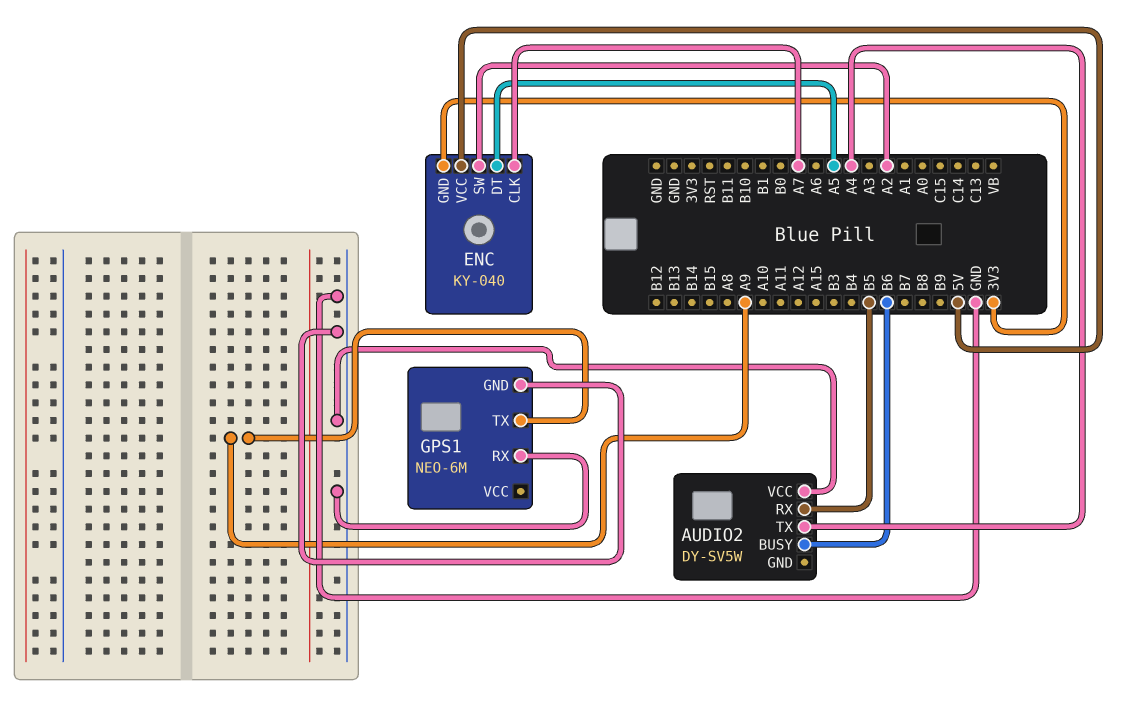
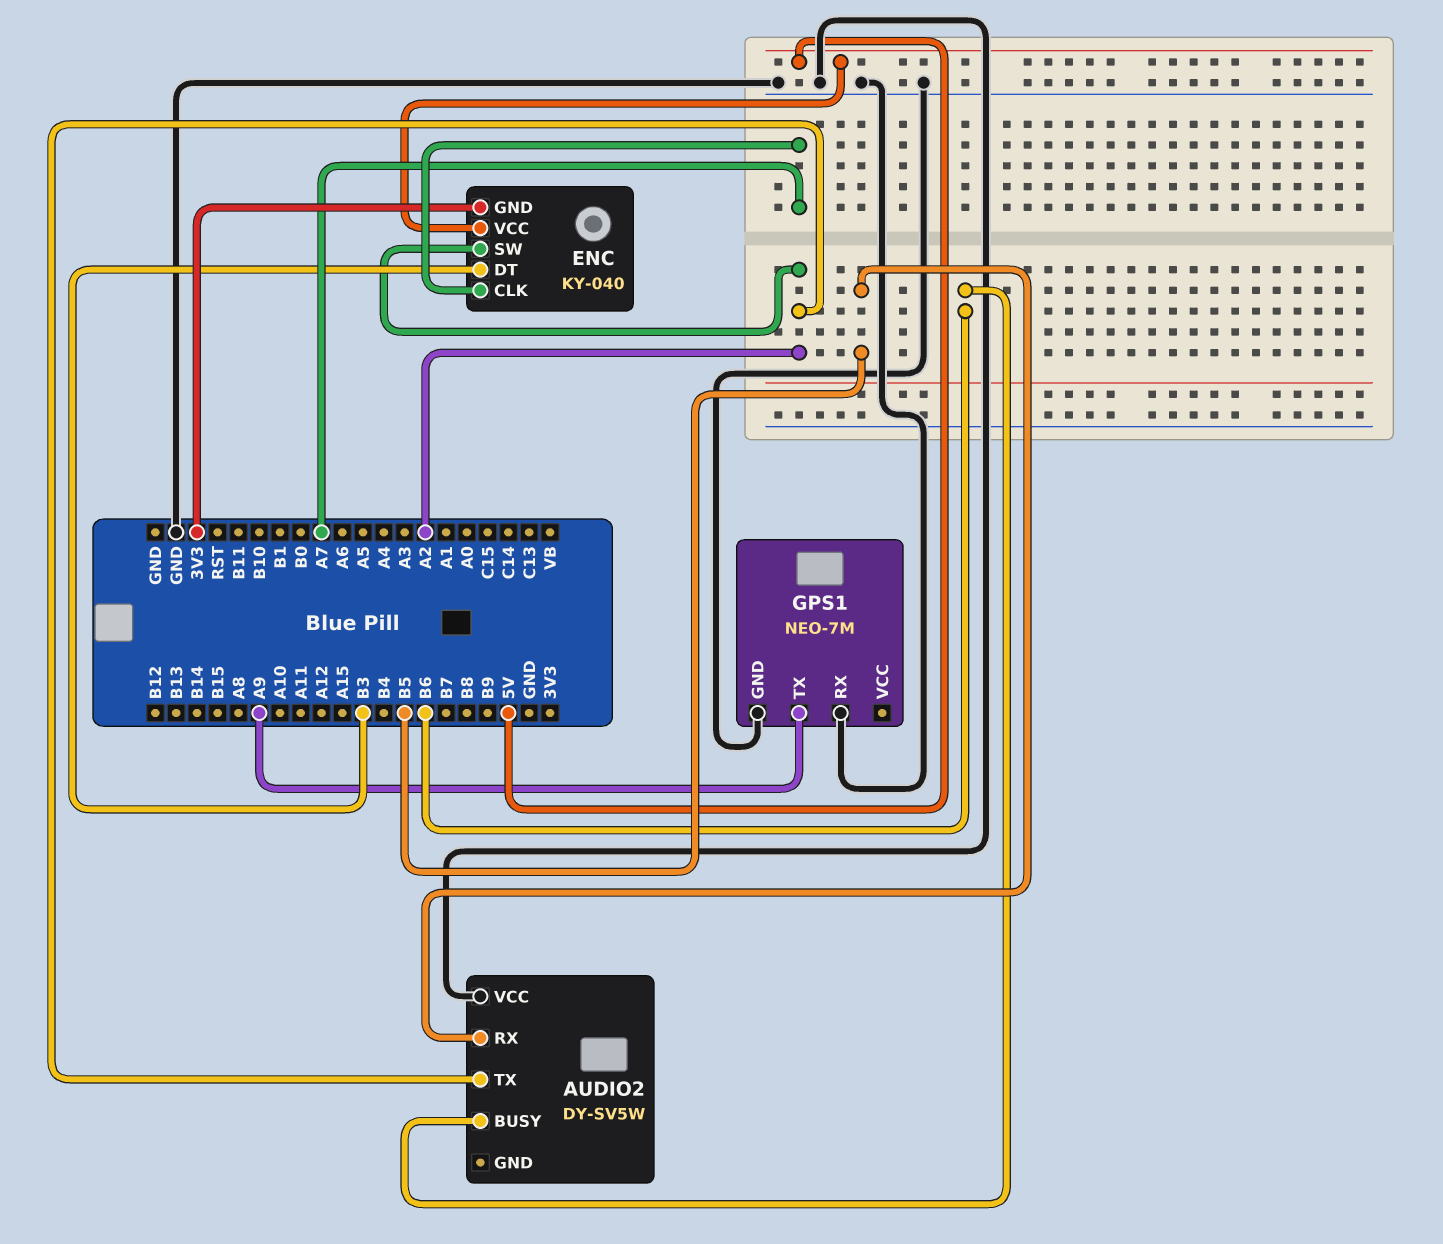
AUDIO2 pin TX: A4 -> A2
ENC pin DT: A5 -> B3
GPS1: NEO-6M -> NEO-7M

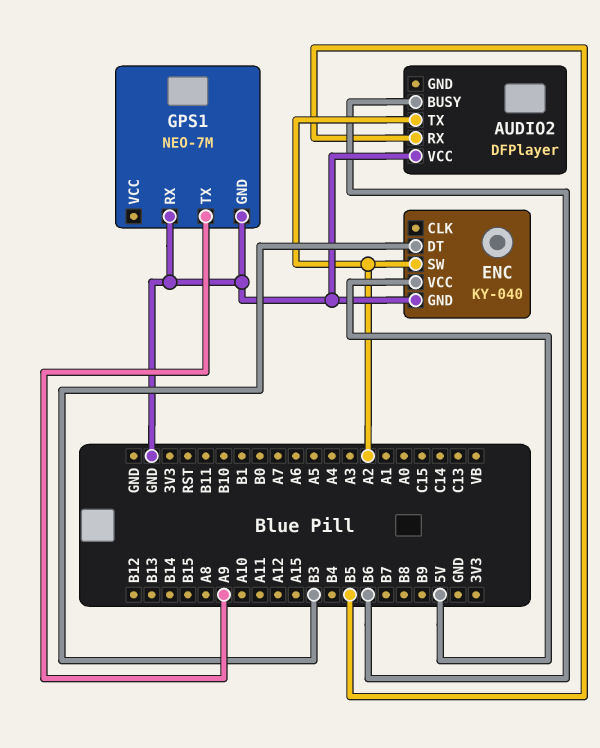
AUDIO2: DY-SV5W -> DFPlayer
ENC pin CLK: A7 -> none
ENC pin GND: 3V3 -> GND

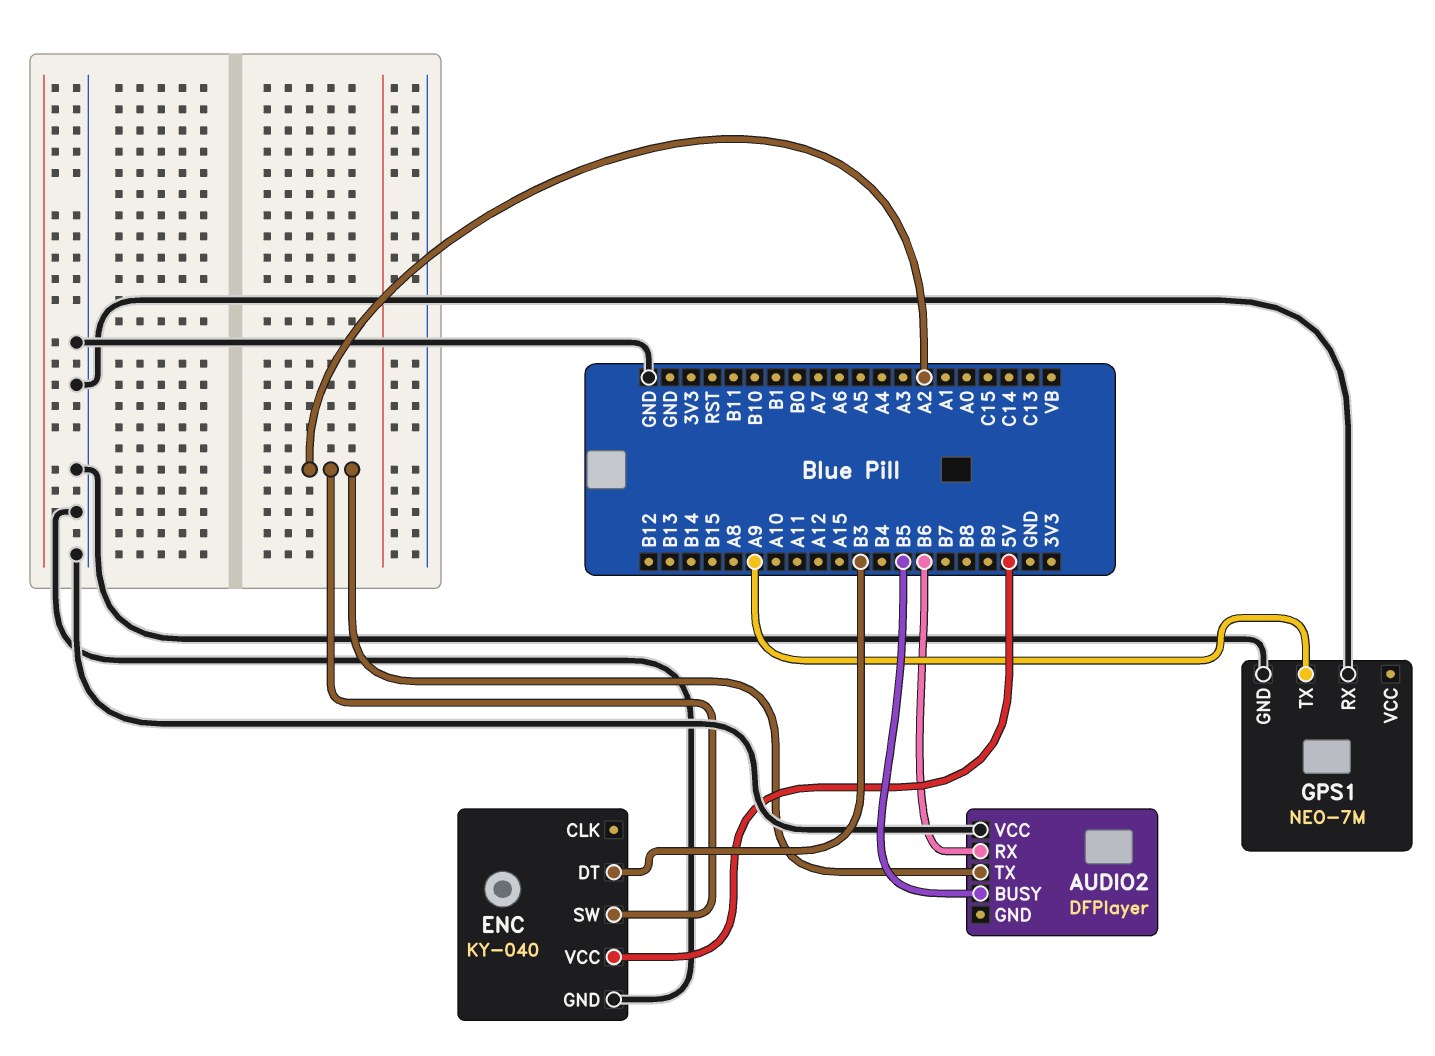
AUDIO2 pin BUSY: B6 -> B5
AUDIO2 pin RX: B5 -> B6

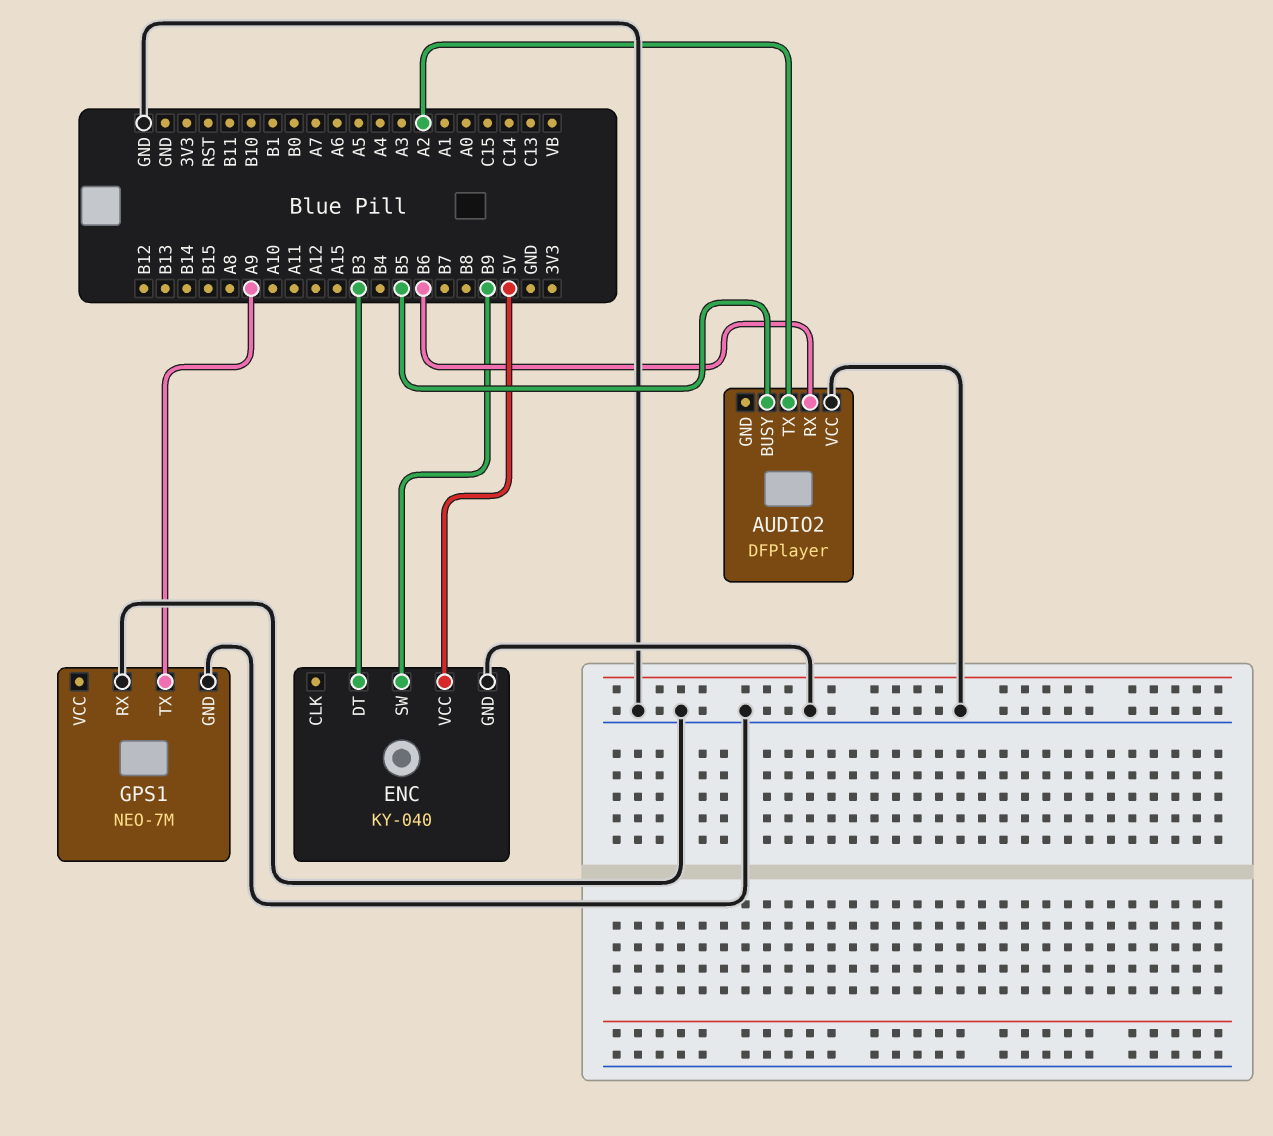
ENC pin SW: A2 -> B9

